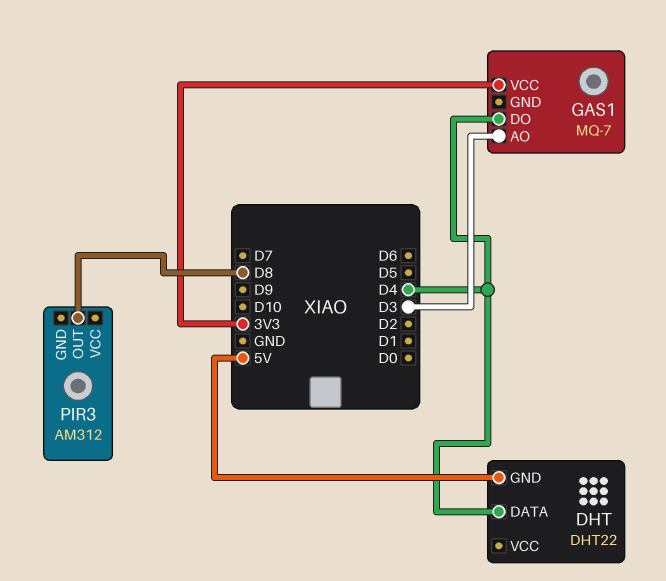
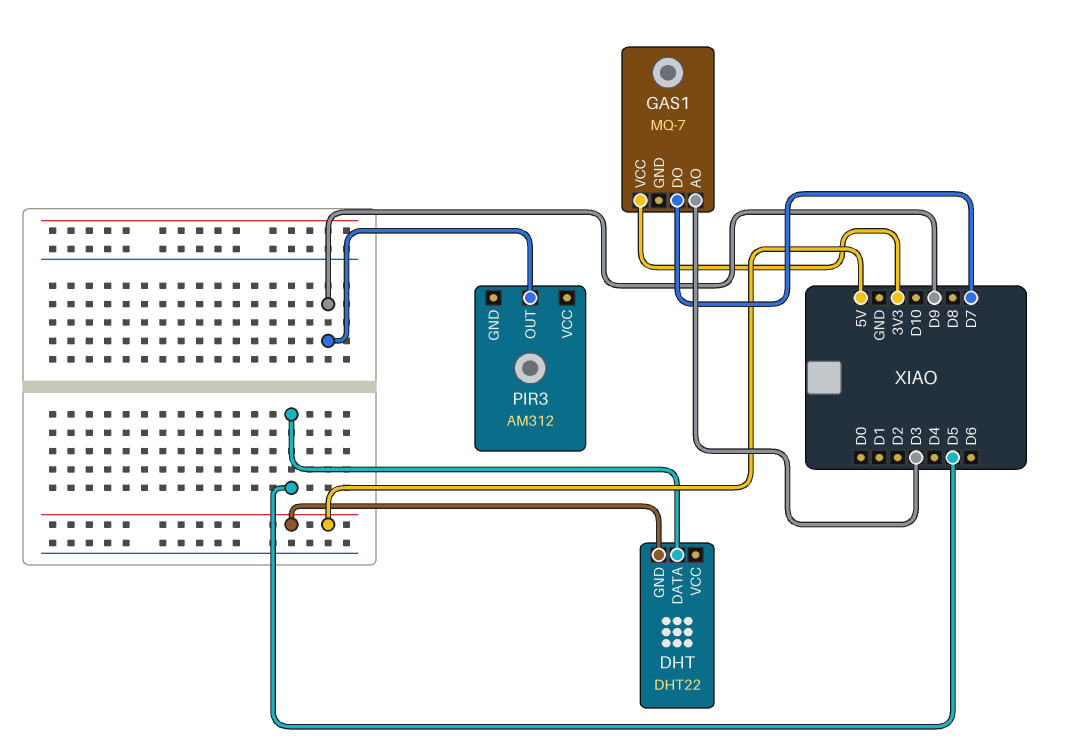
DHT pin DATA: D4 -> D5
GAS1 pin DO: D4 -> D7
PIR3 pin OUT: D8 -> D9

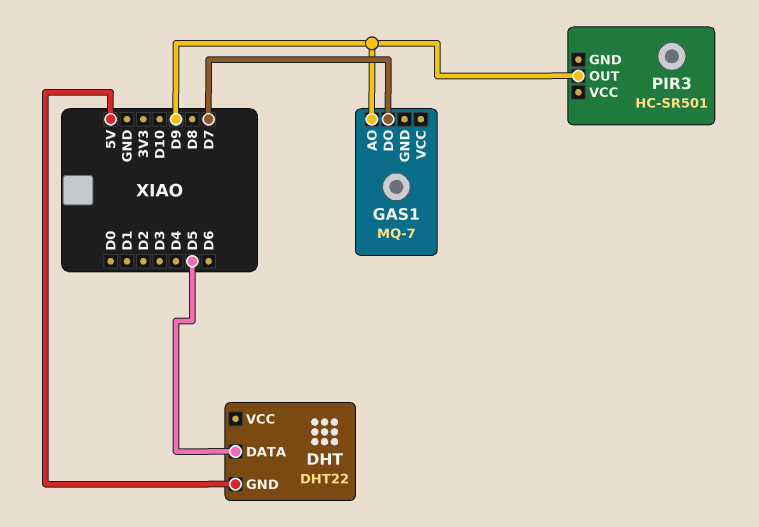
GAS1 pin AO: D3 -> D9
GAS1 pin VCC: 3V3 -> none
PIR3: AM312 -> HC-SR501

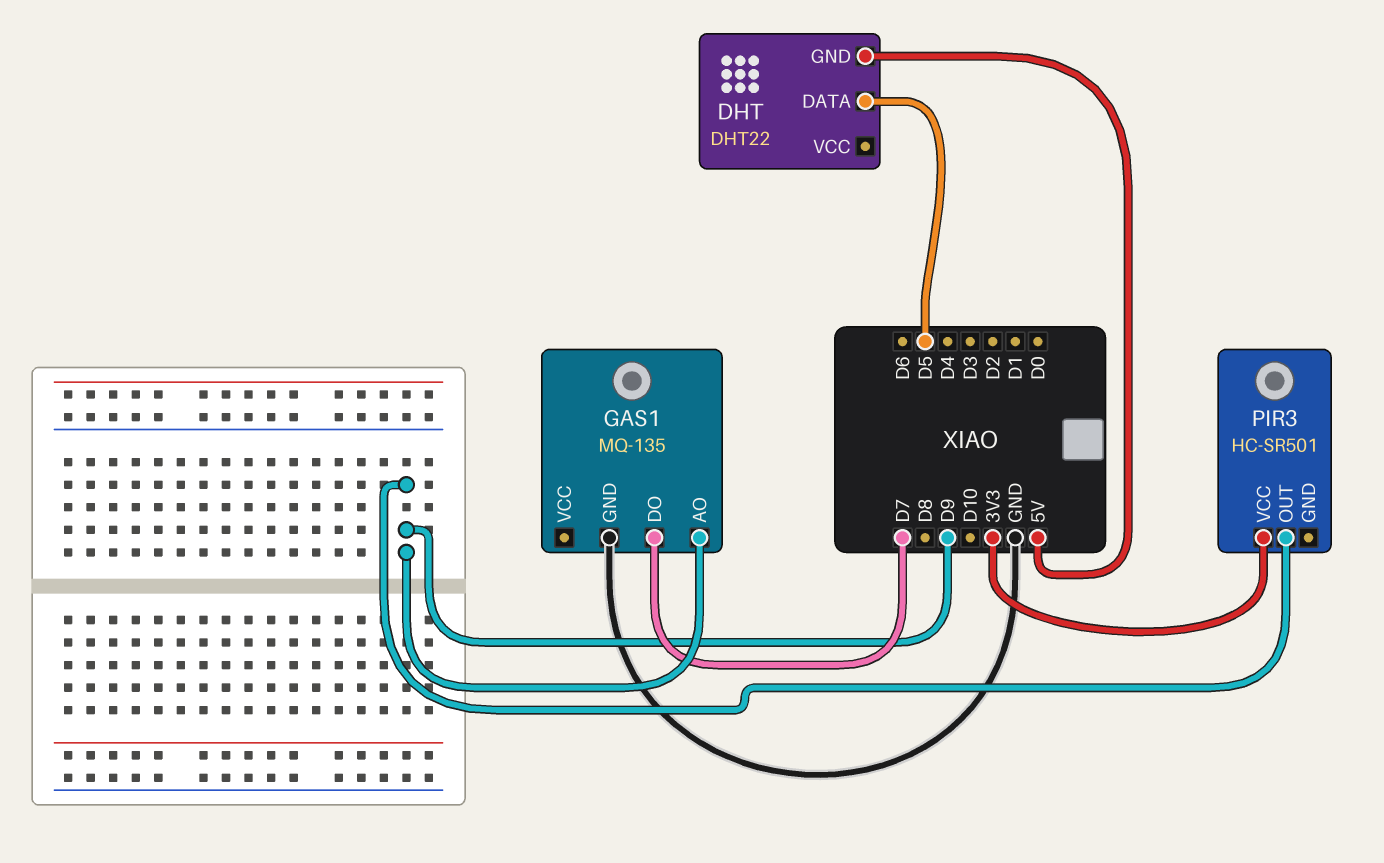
GAS1: MQ-7 -> MQ-135
GAS1 pin GND: none -> GND
PIR3 pin VCC: none -> 3V3

